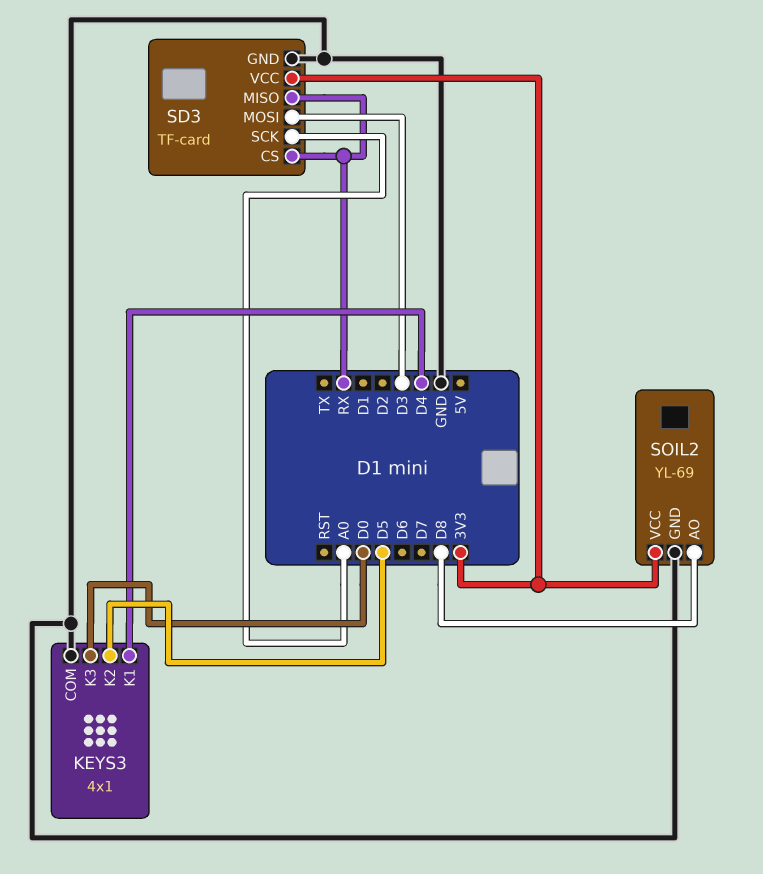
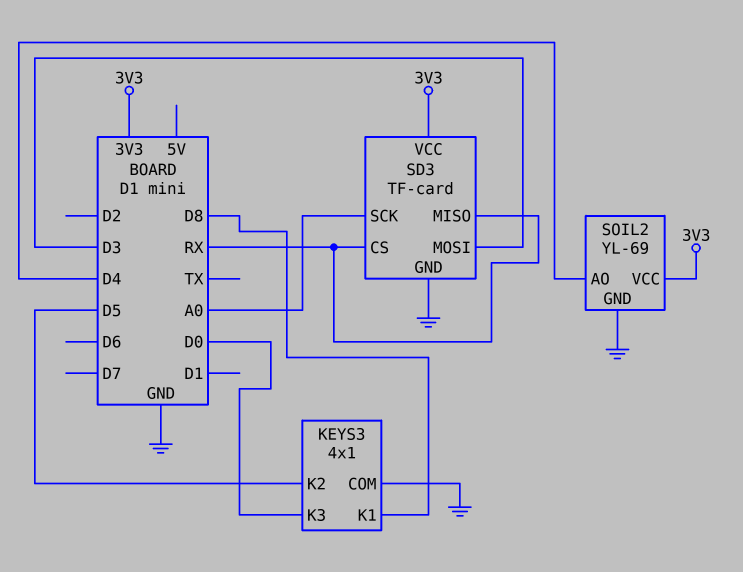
KEYS3 pin K1: D4 -> D8
SOIL2 pin AO: D8 -> D4

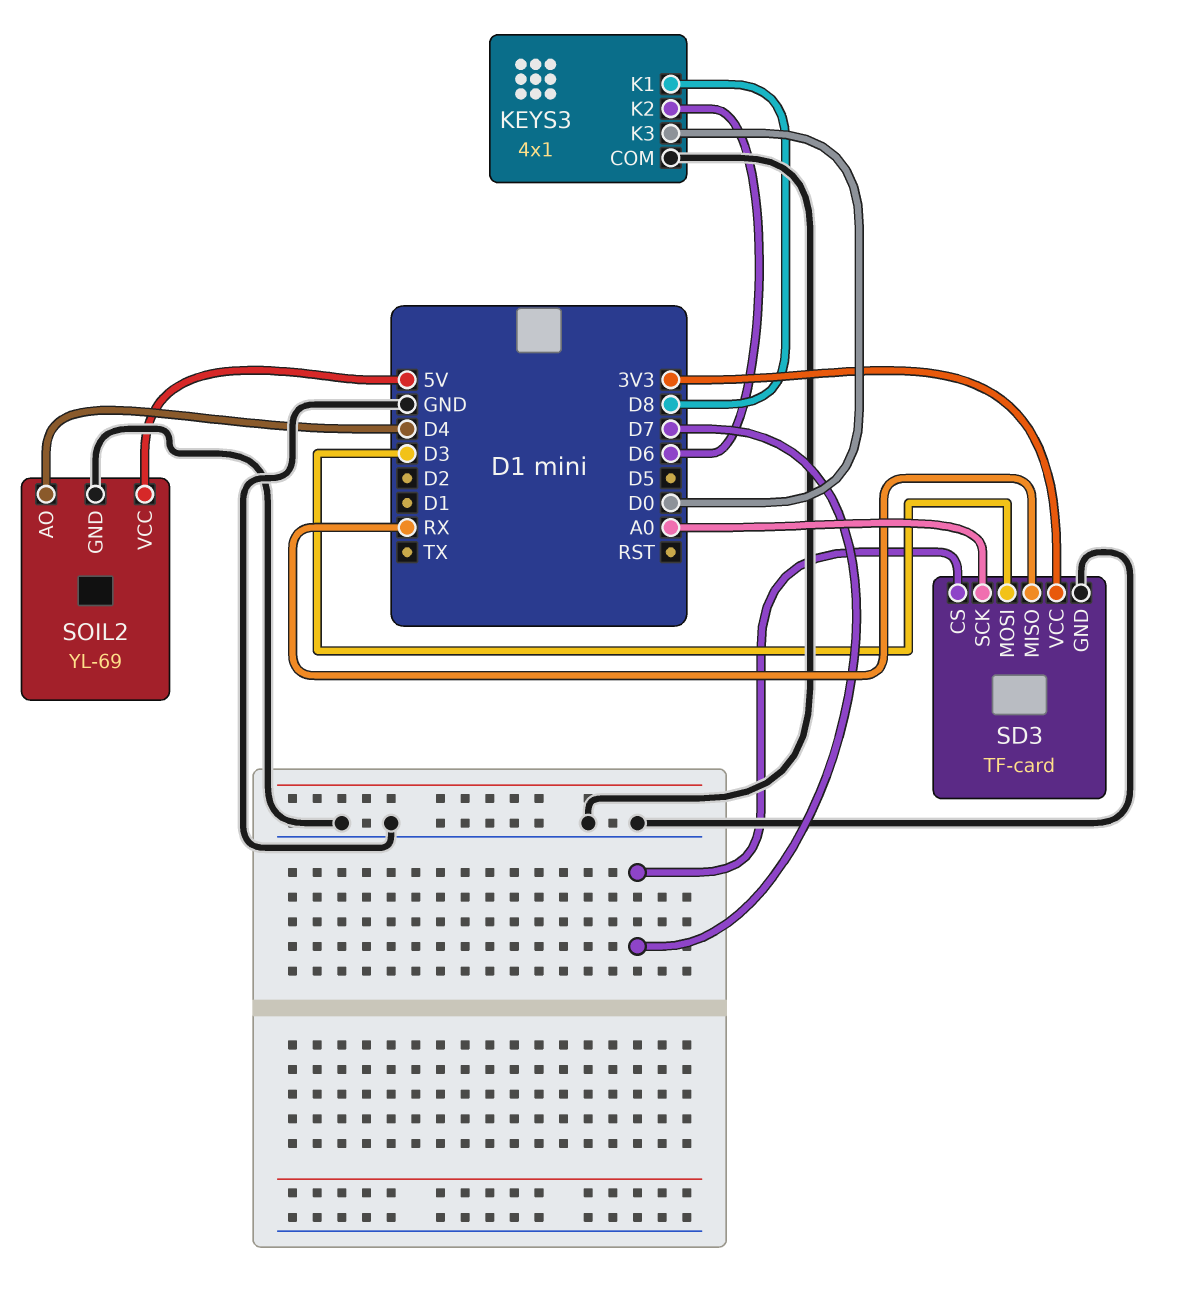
KEYS3 pin K2: D5 -> D6
SD3 pin CS: RX -> D7
SOIL2 pin VCC: 3V3 -> 5V

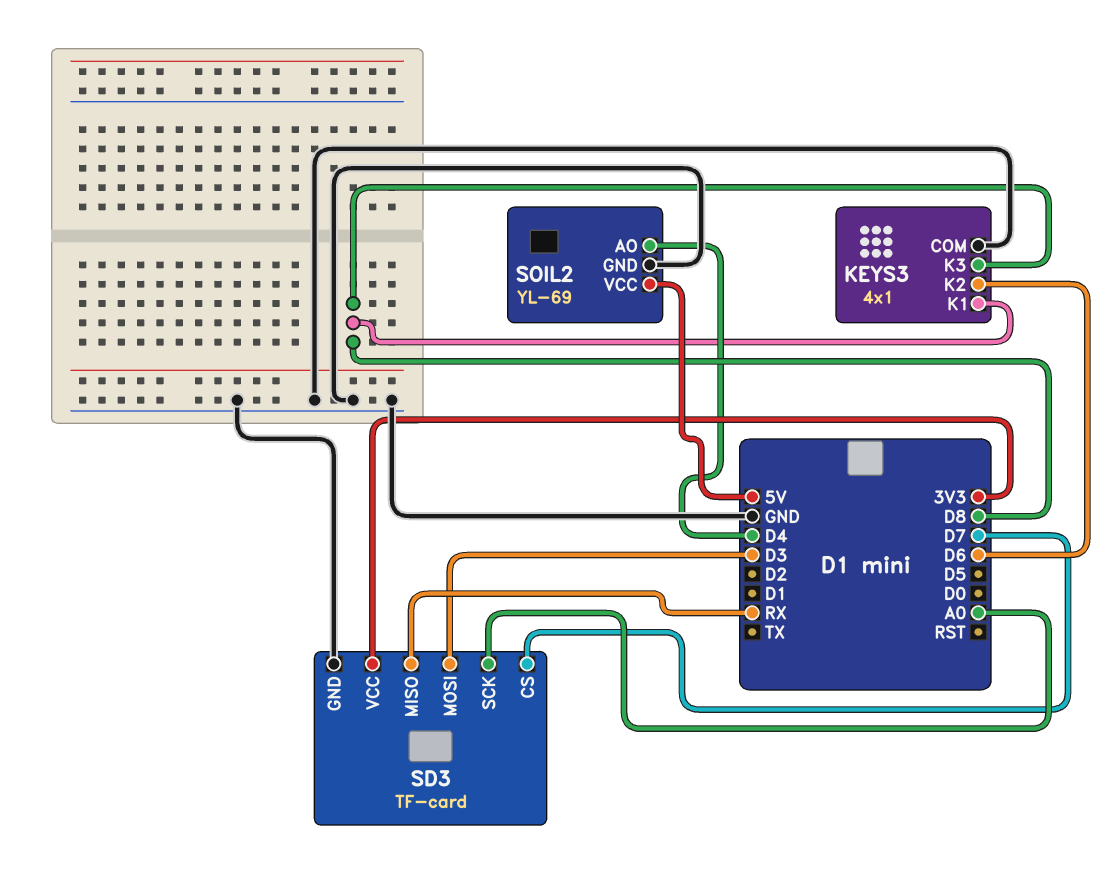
KEYS3 pin K3: D0 -> D8

